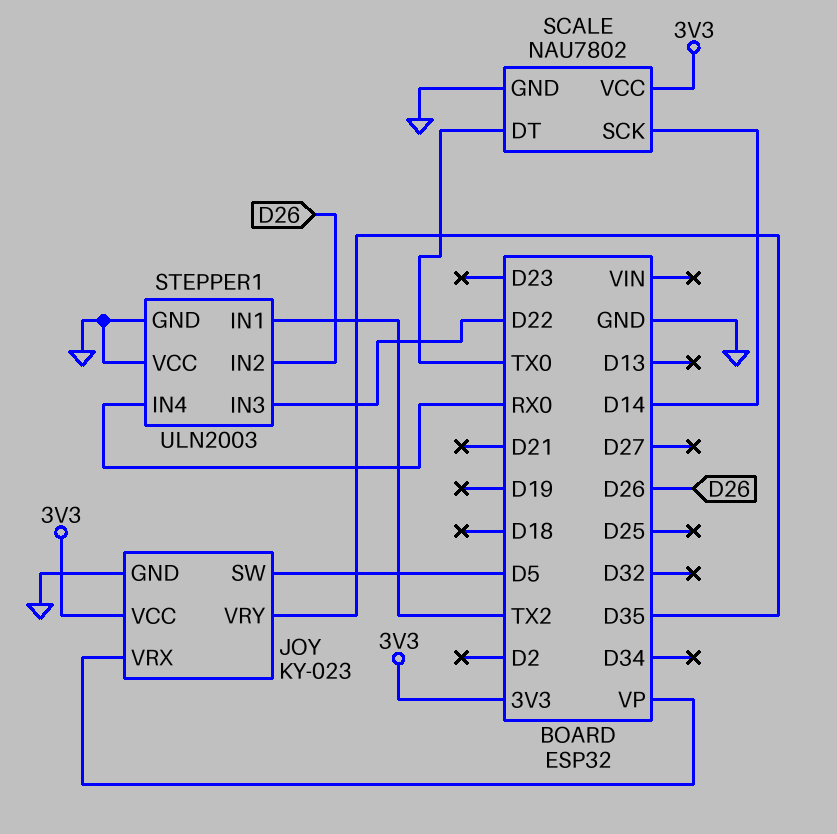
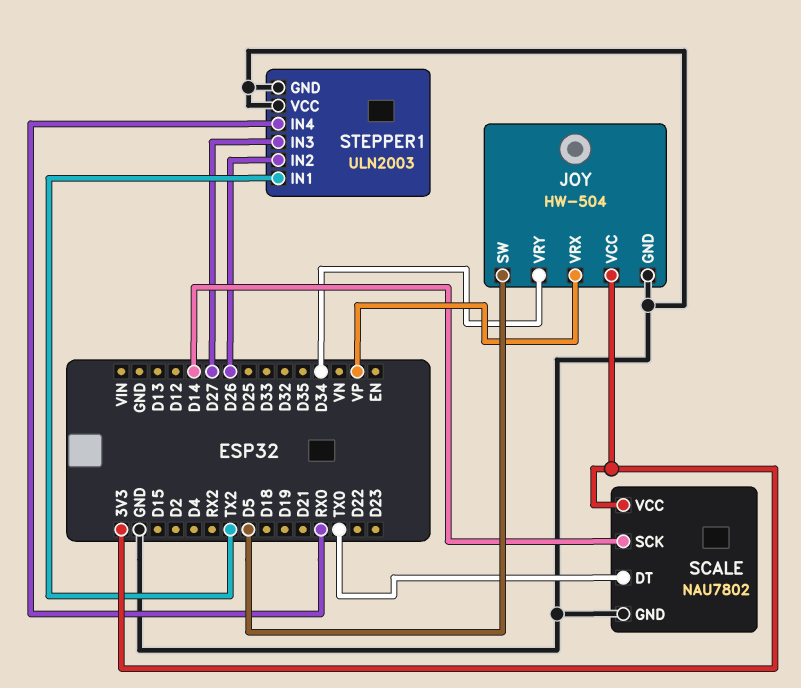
JOY: KY-023 -> HW-504
JOY pin VRY: D35 -> D34
STEPPER1 pin IN3: D22 -> D27

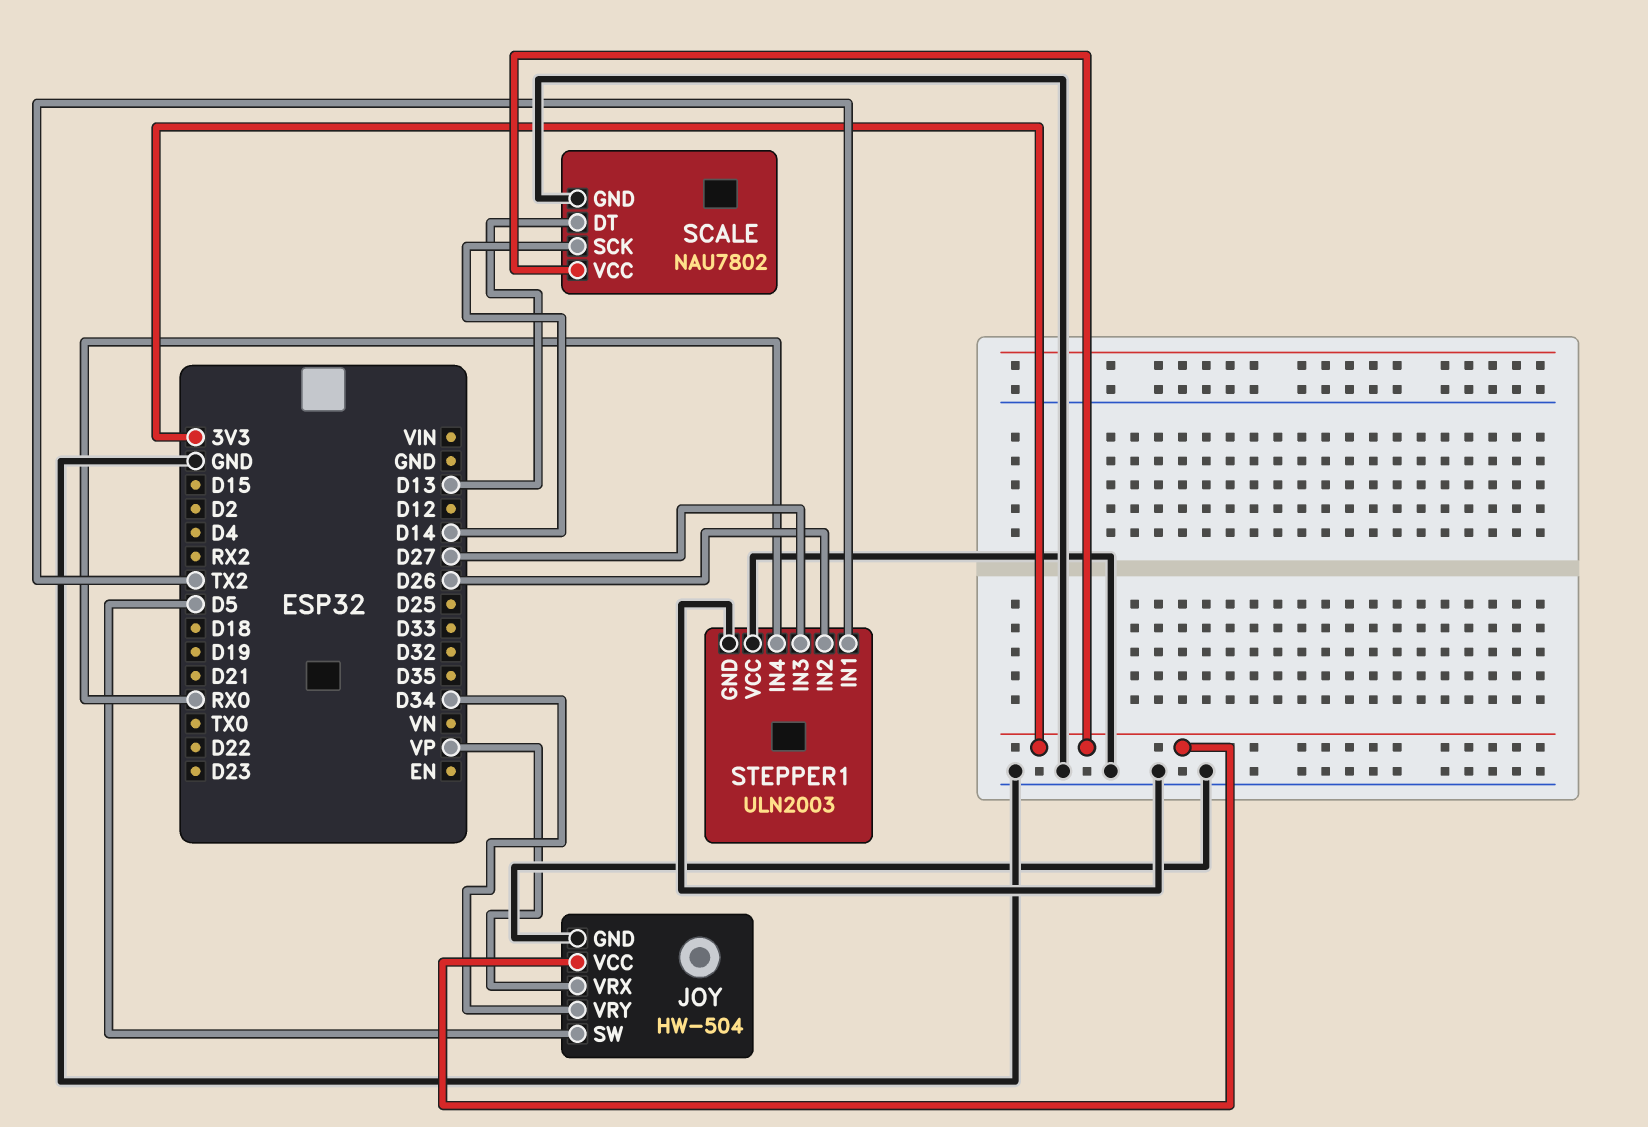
SCALE pin DT: TX0 -> D13

